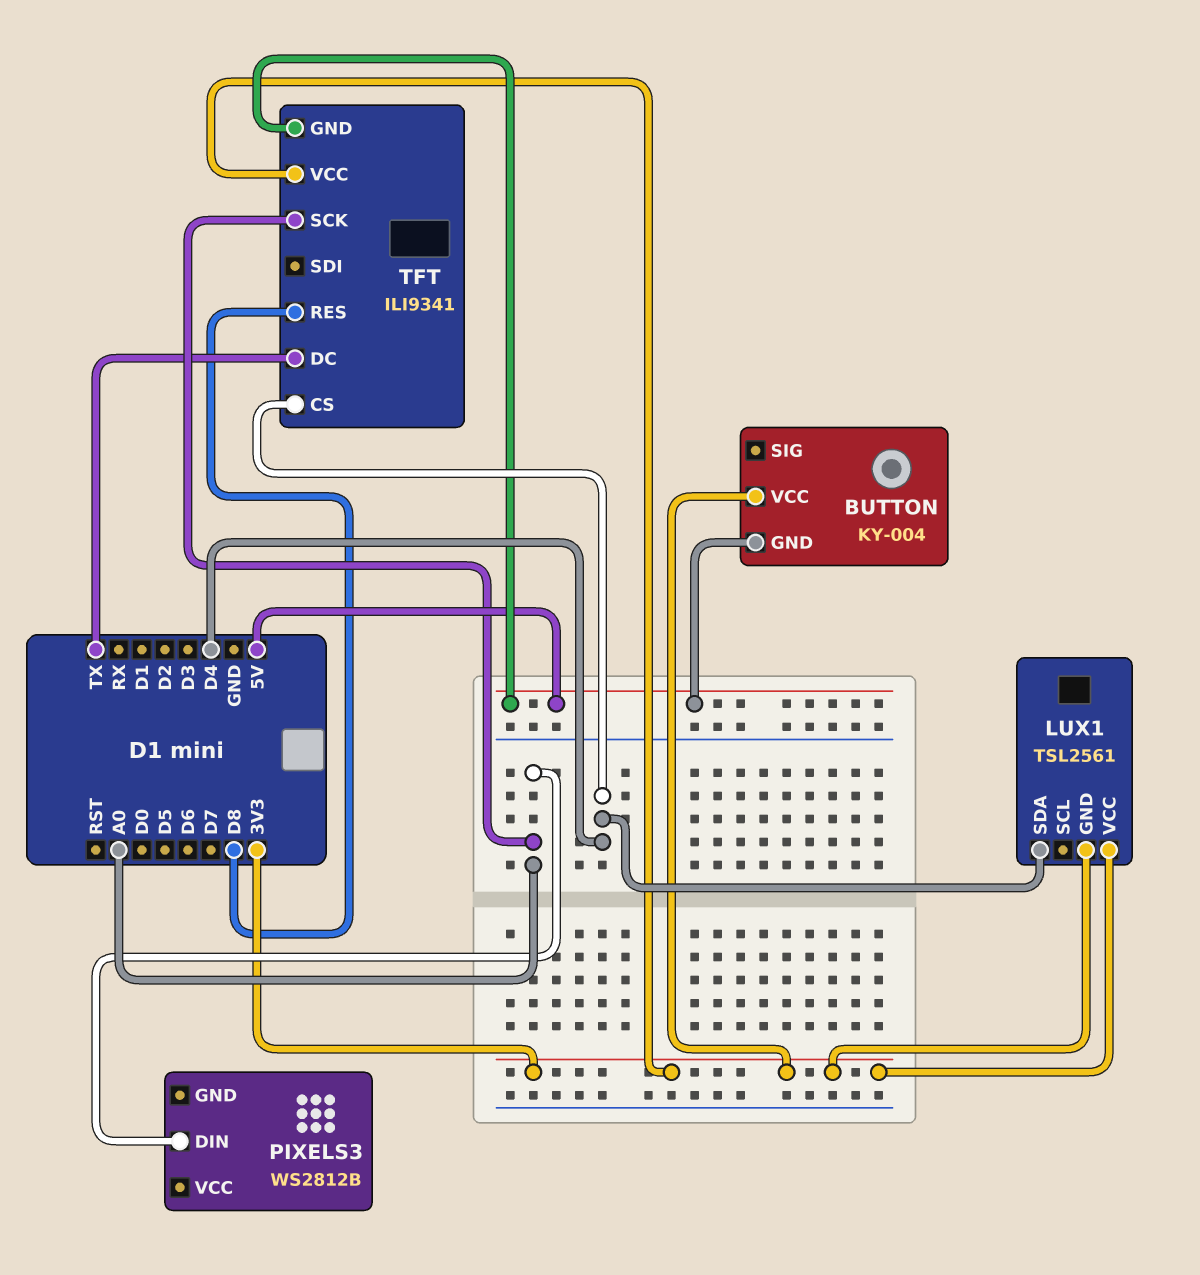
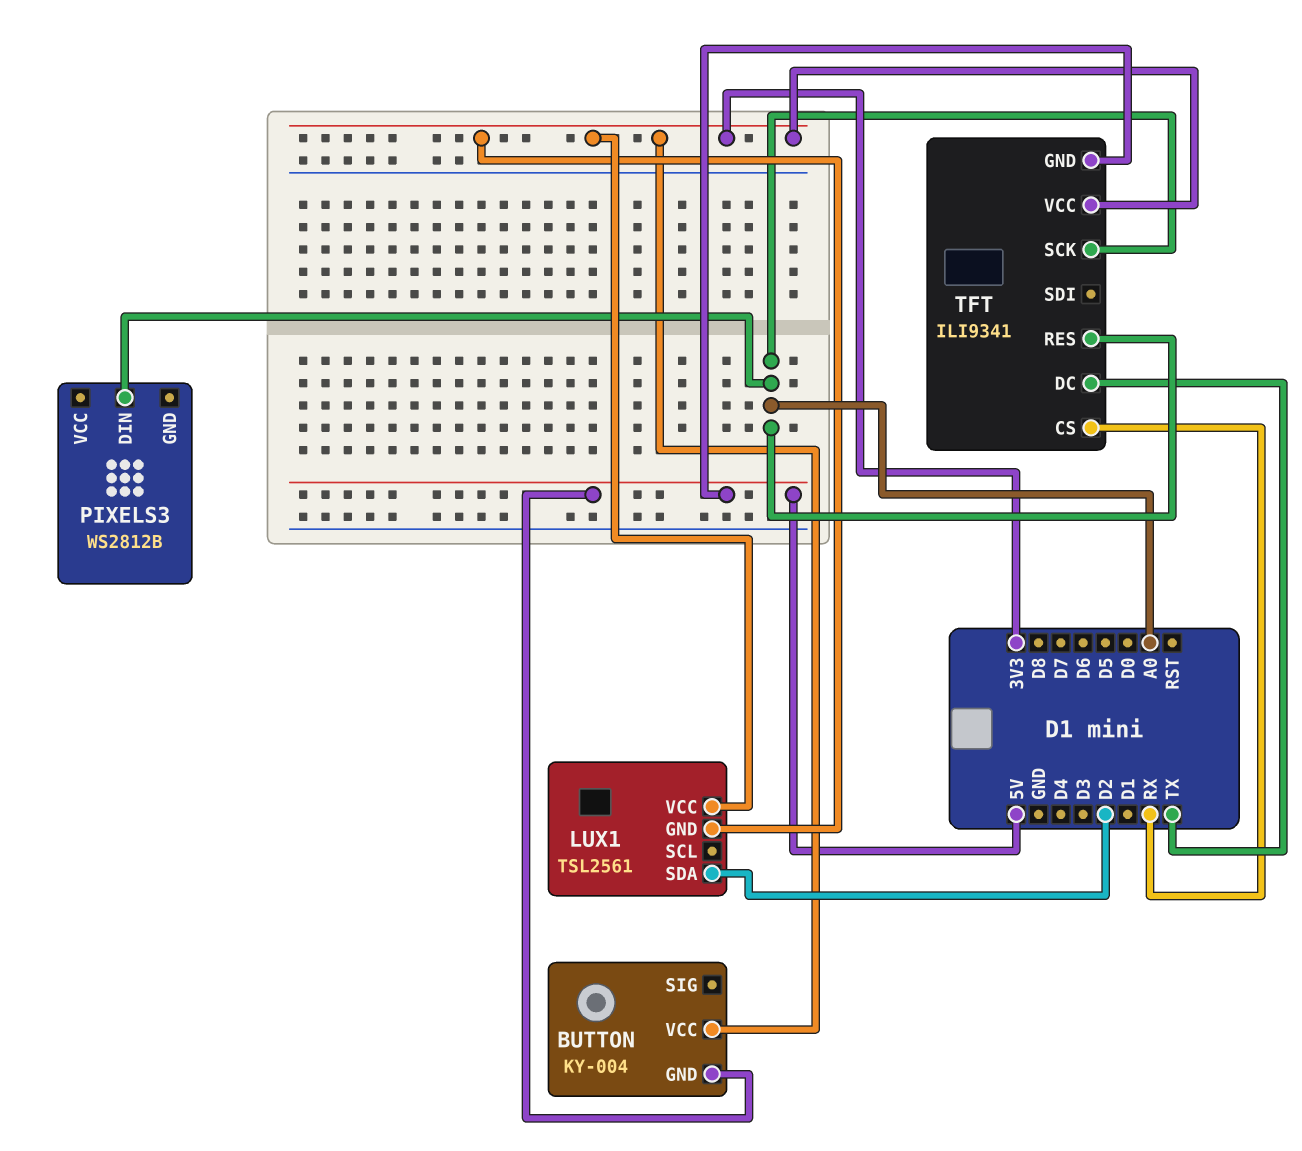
LUX1 pin SDA: D4 -> D2
TFT pin CS: D4 -> RX
TFT pin RES: D8 -> A0

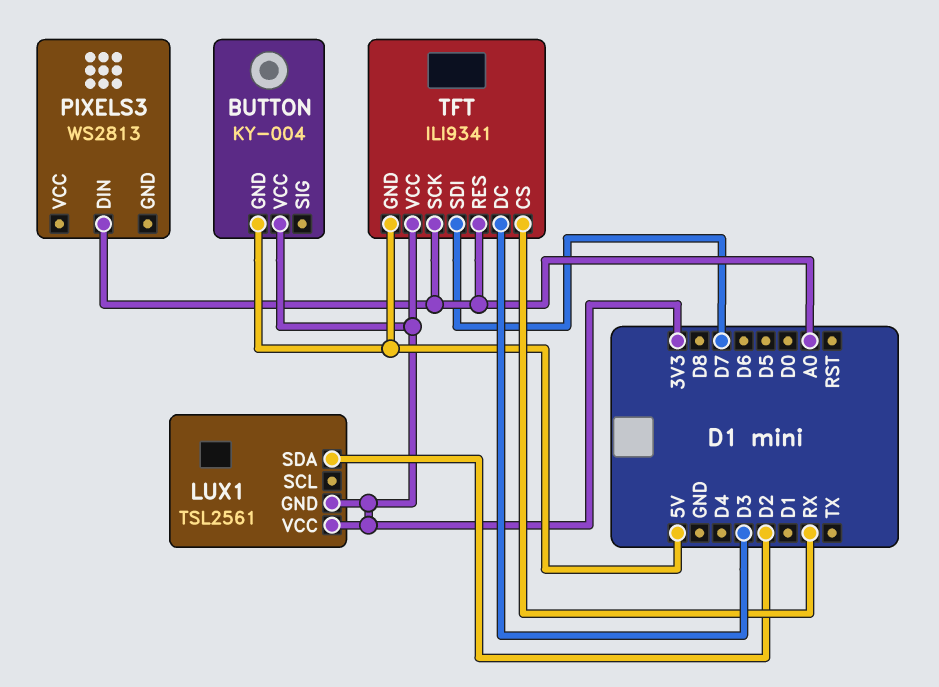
PIXELS3: WS2812B -> WS2813
TFT pin DC: TX -> D3
TFT pin SDI: none -> D7

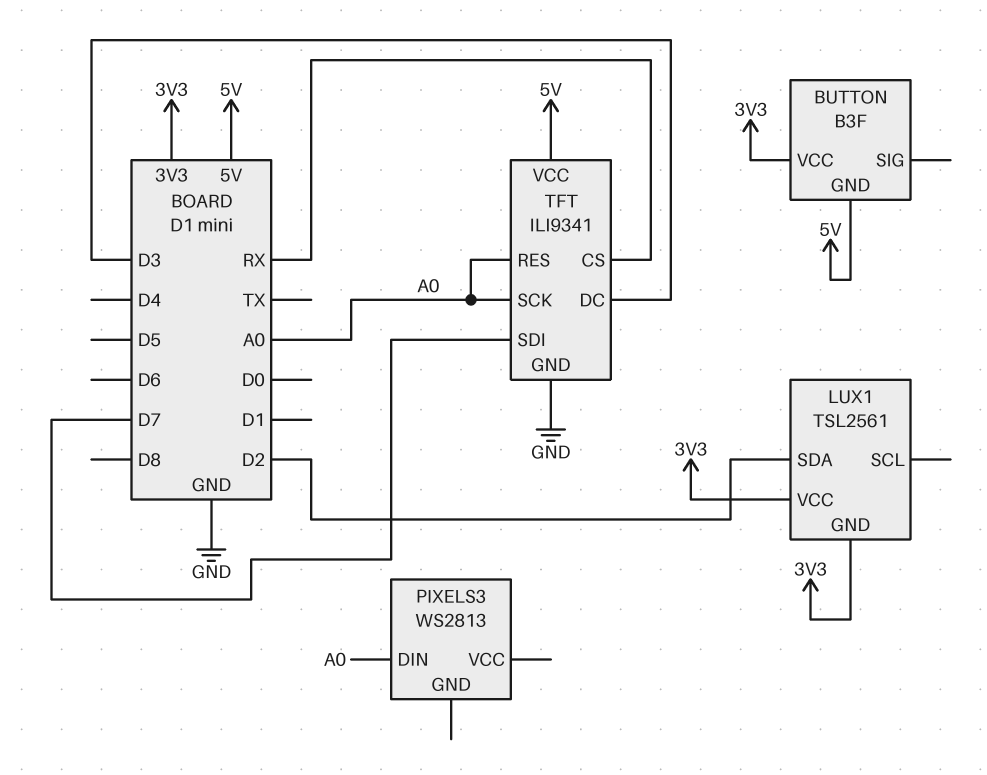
BUTTON: KY-004 -> B3F
TFT pin GND: 5V -> GND
TFT pin VCC: 3V3 -> 5V

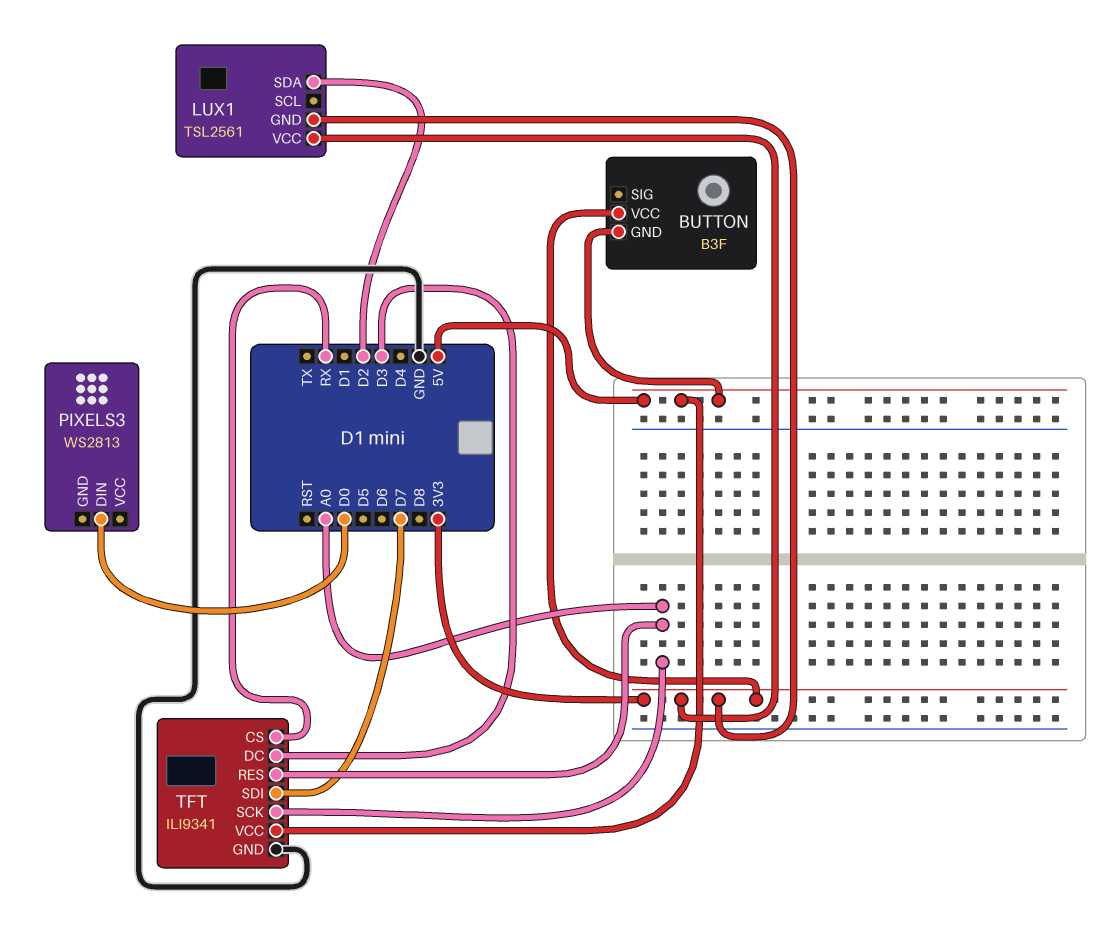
PIXELS3 pin DIN: A0 -> D0

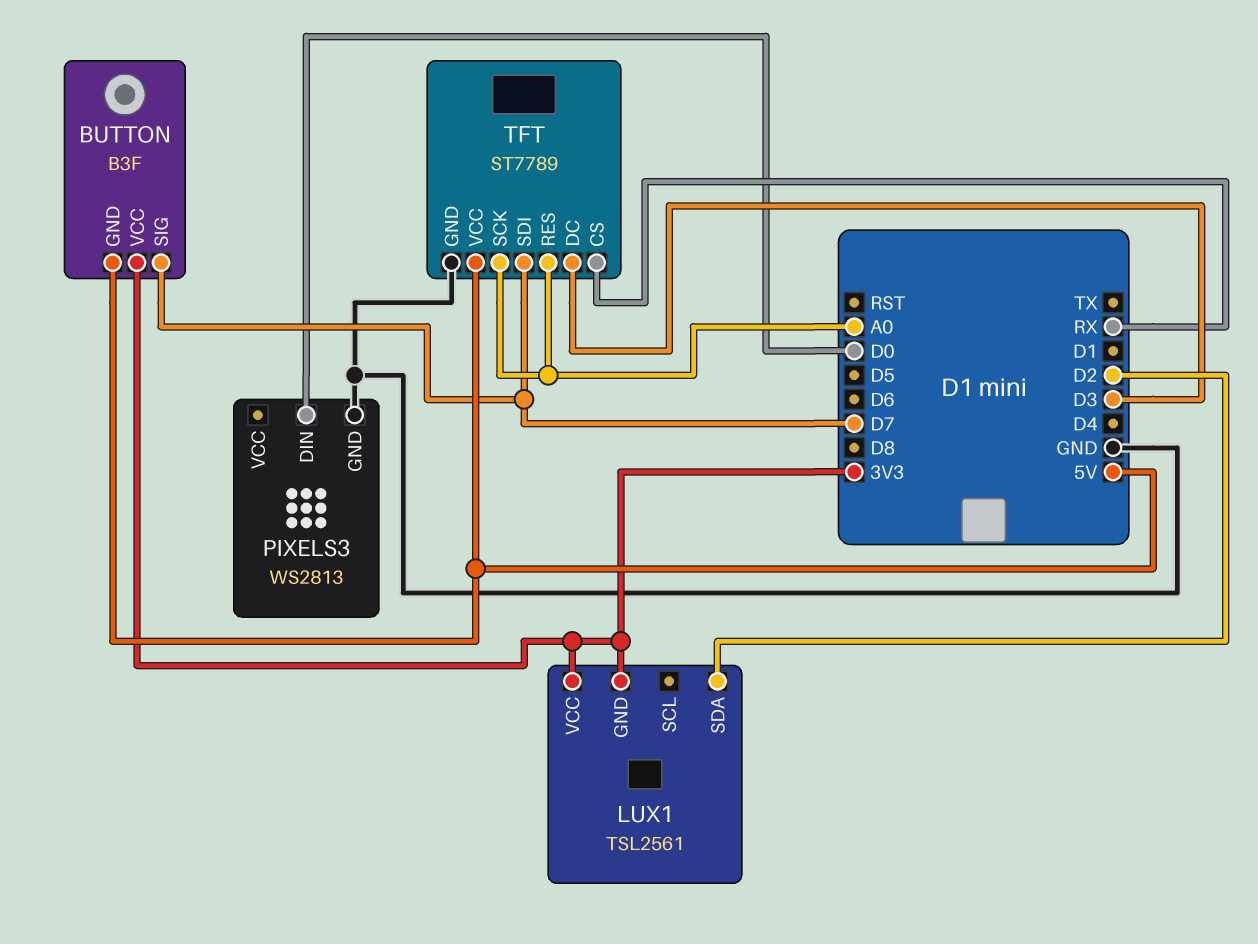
BUTTON pin SIG: none -> D7
PIXELS3 pin GND: none -> GND
TFT: ILI9341 -> ST7789

